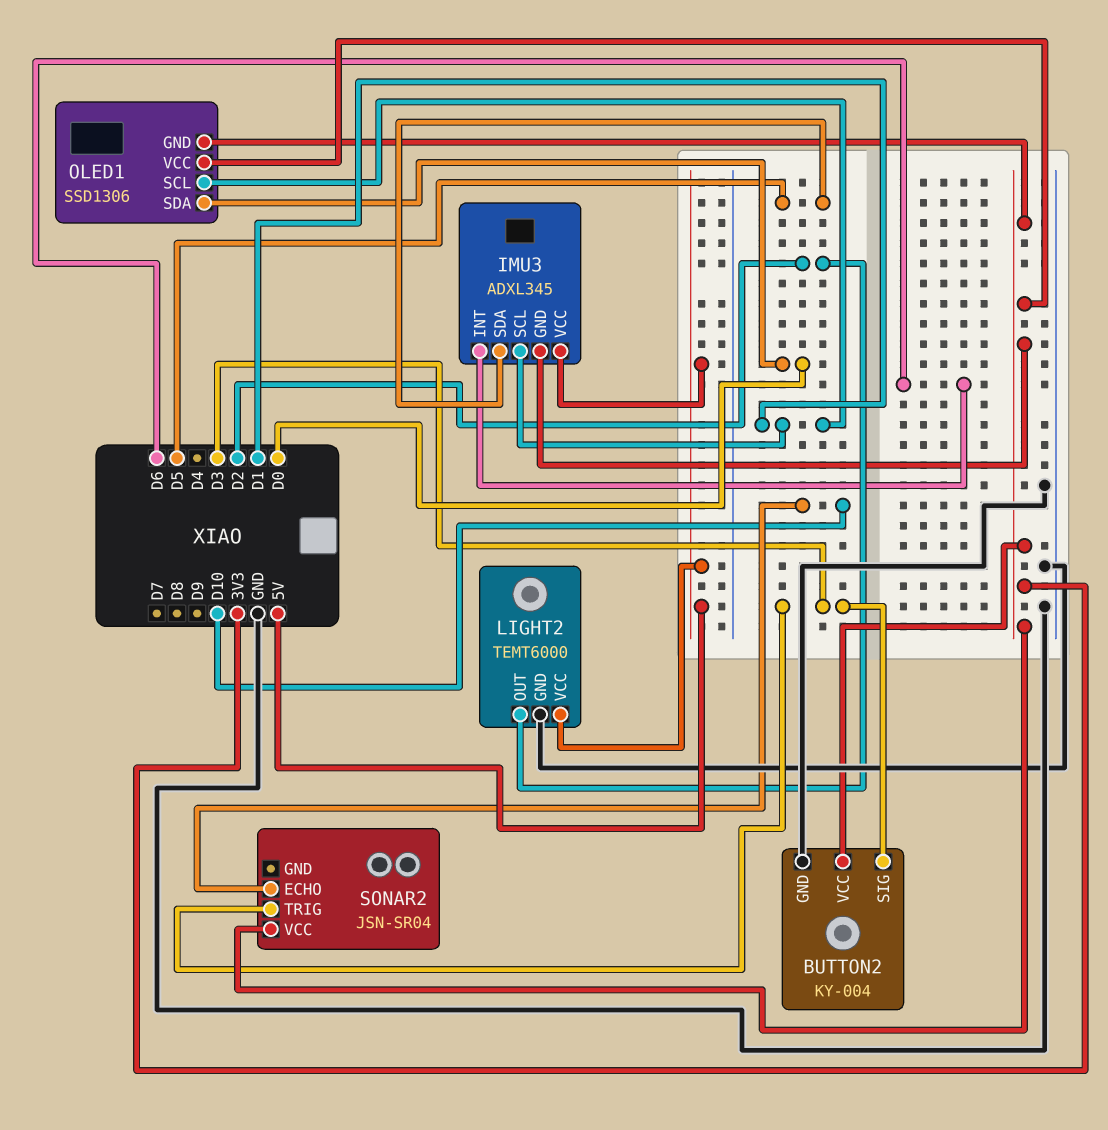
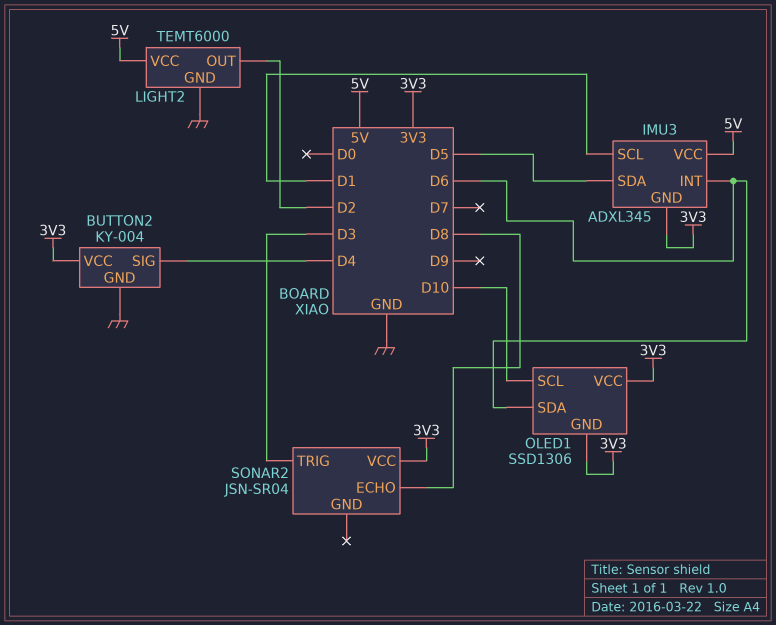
BUTTON2 pin SIG: D3 -> D4
OLED1 pin SCL: D1 -> D10
OLED1 pin SDA: D0 -> D6
SONAR2 pin ECHO: D10 -> D8

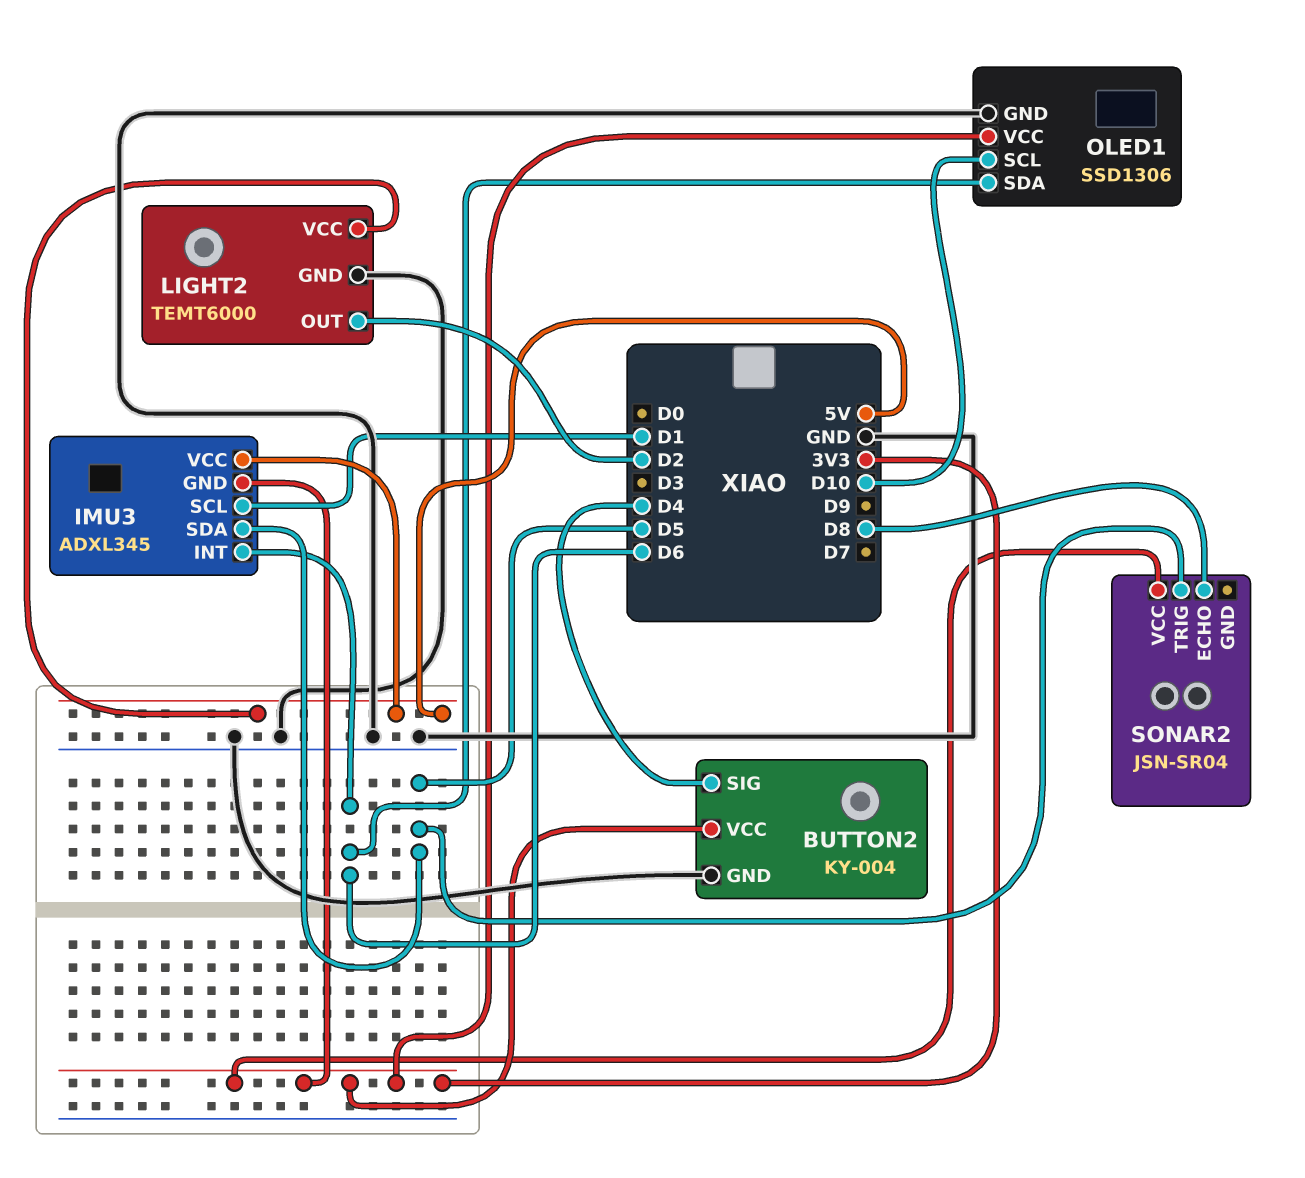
OLED1 pin GND: 3V3 -> GND
SONAR2 pin TRIG: D3 -> D5

